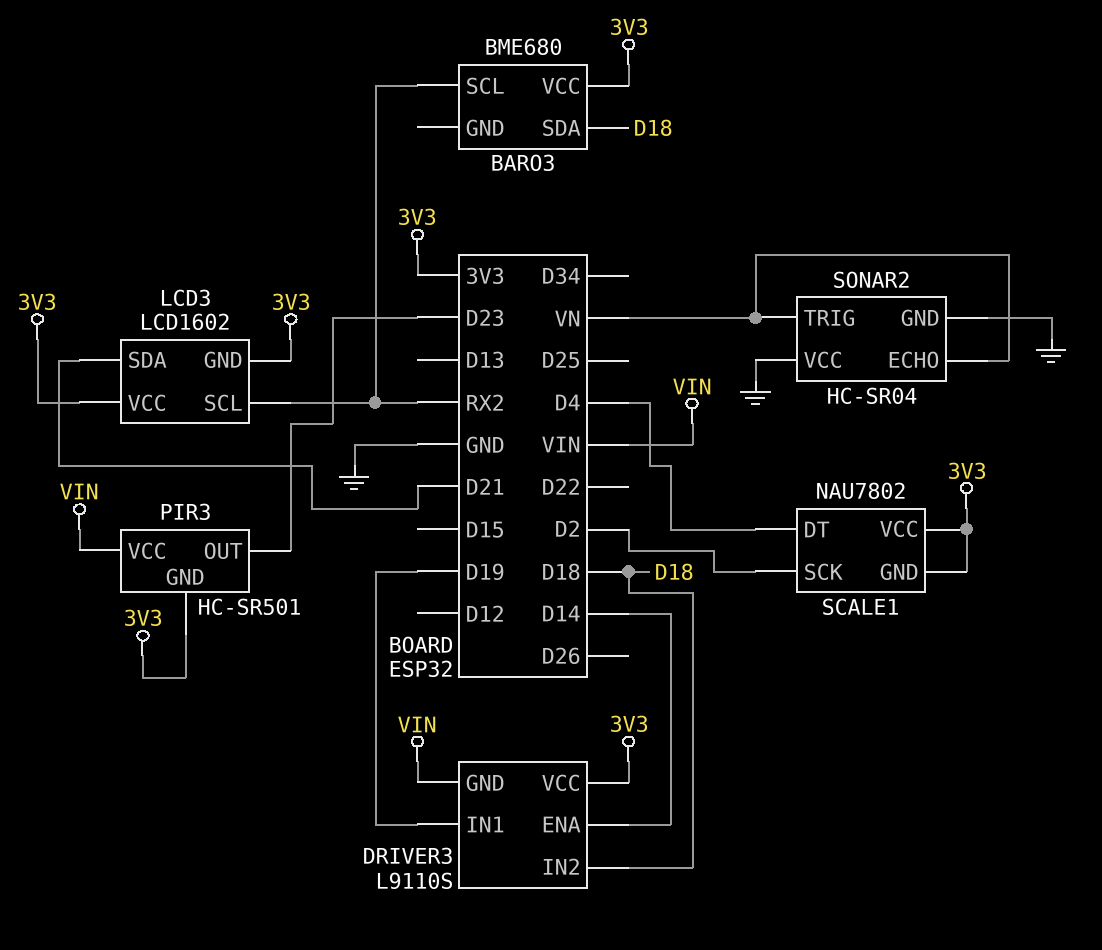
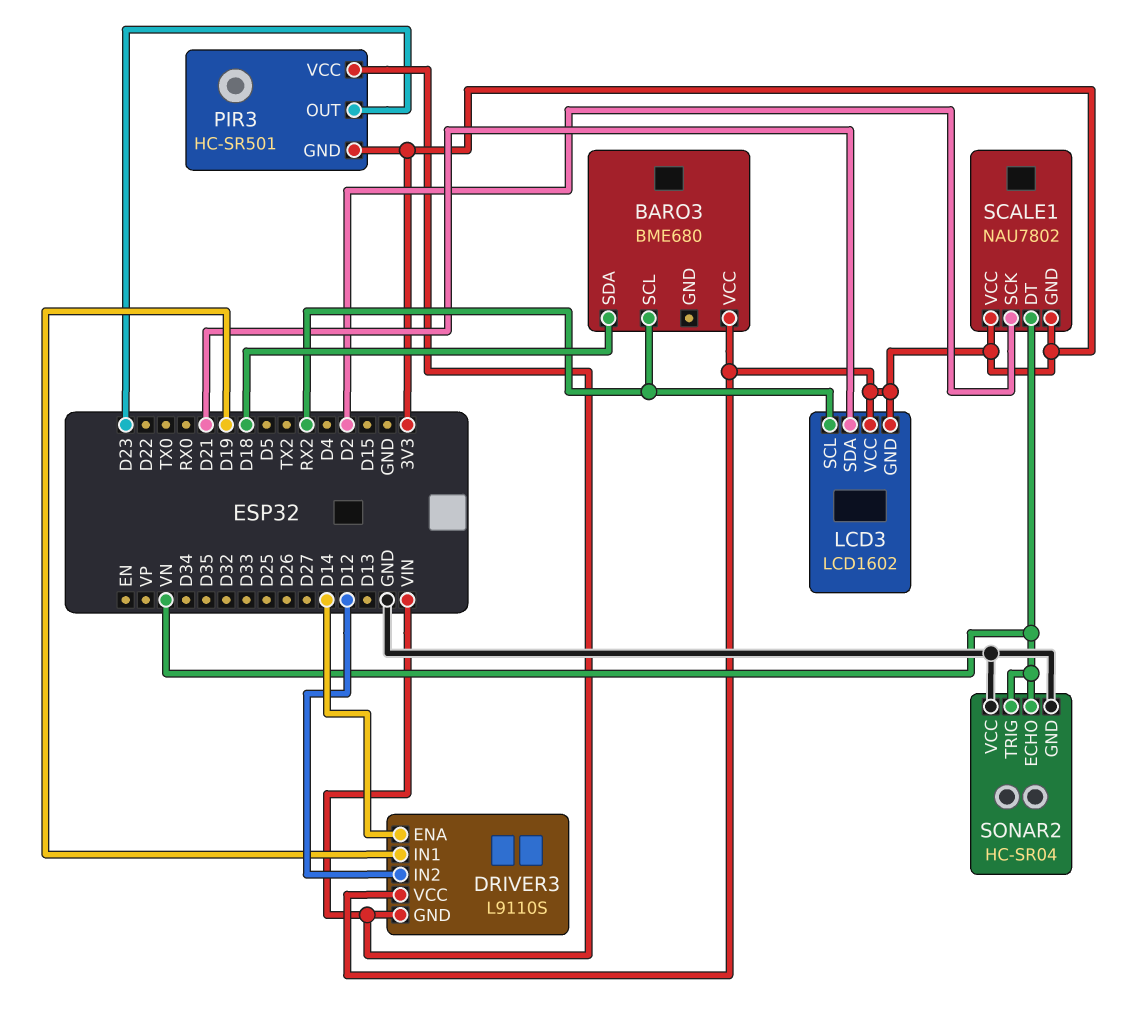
DRIVER3 pin IN2: D18 -> D12
SCALE1 pin DT: D4 -> VN

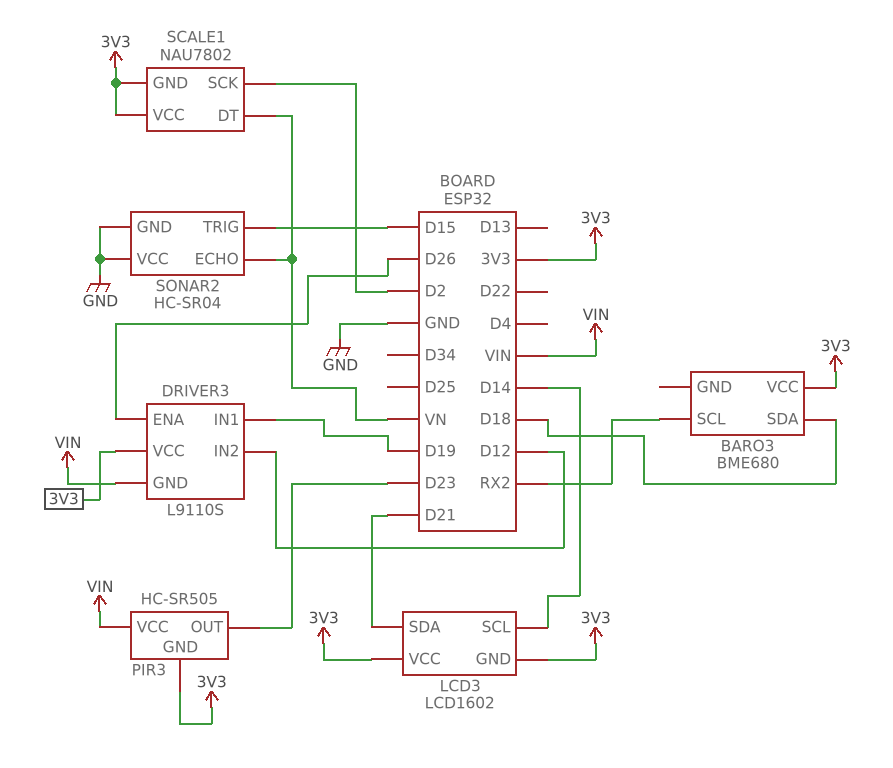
DRIVER3 pin ENA: D14 -> D26
LCD3 pin SCL: RX2 -> D14
PIR3: HC-SR501 -> HC-SR505
SONAR2 pin TRIG: VN -> D15

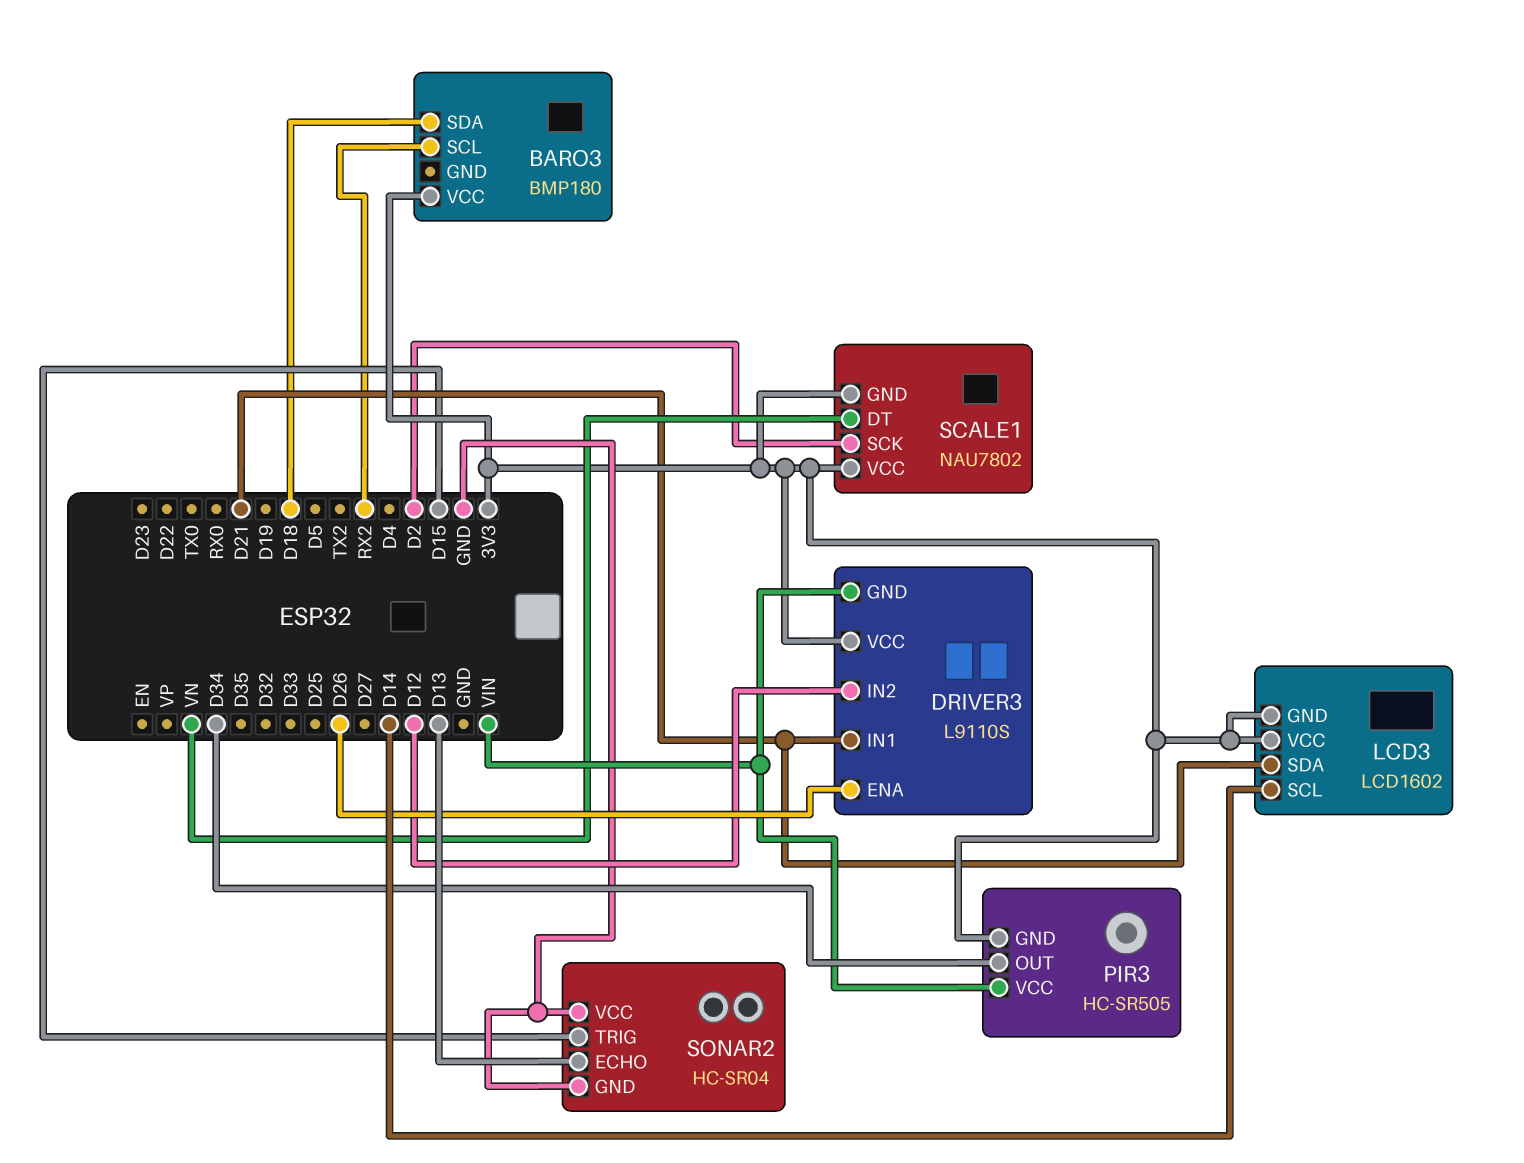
BARO3: BME680 -> BMP180
DRIVER3 pin IN1: D19 -> D21
PIR3 pin OUT: D23 -> D34
SONAR2 pin ECHO: VN -> D13

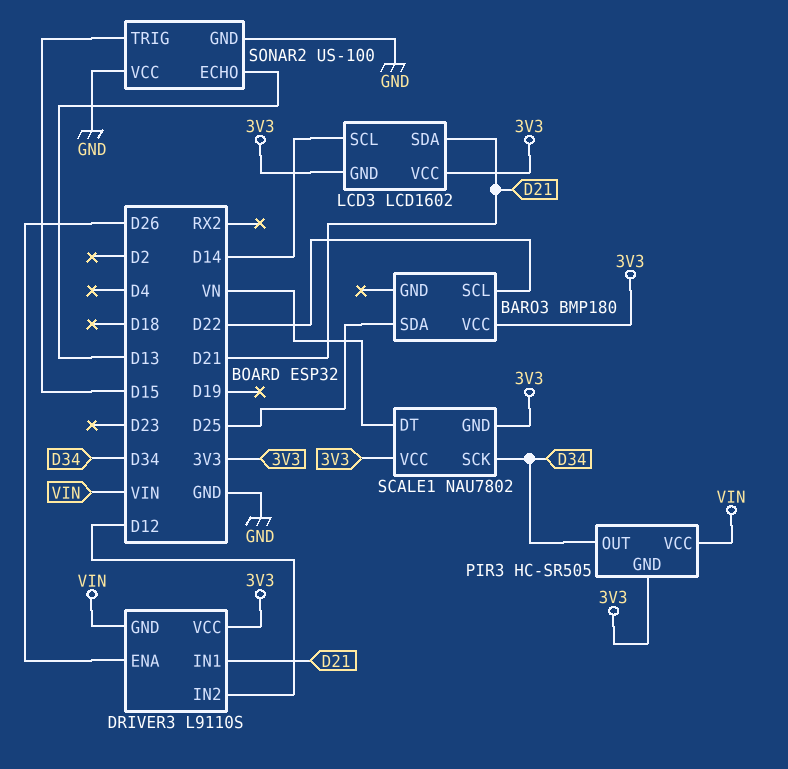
BARO3 pin SCL: RX2 -> D22
BARO3 pin SDA: D18 -> D25
SCALE1 pin SCK: D2 -> D34
SONAR2: HC-SR04 -> US-100

